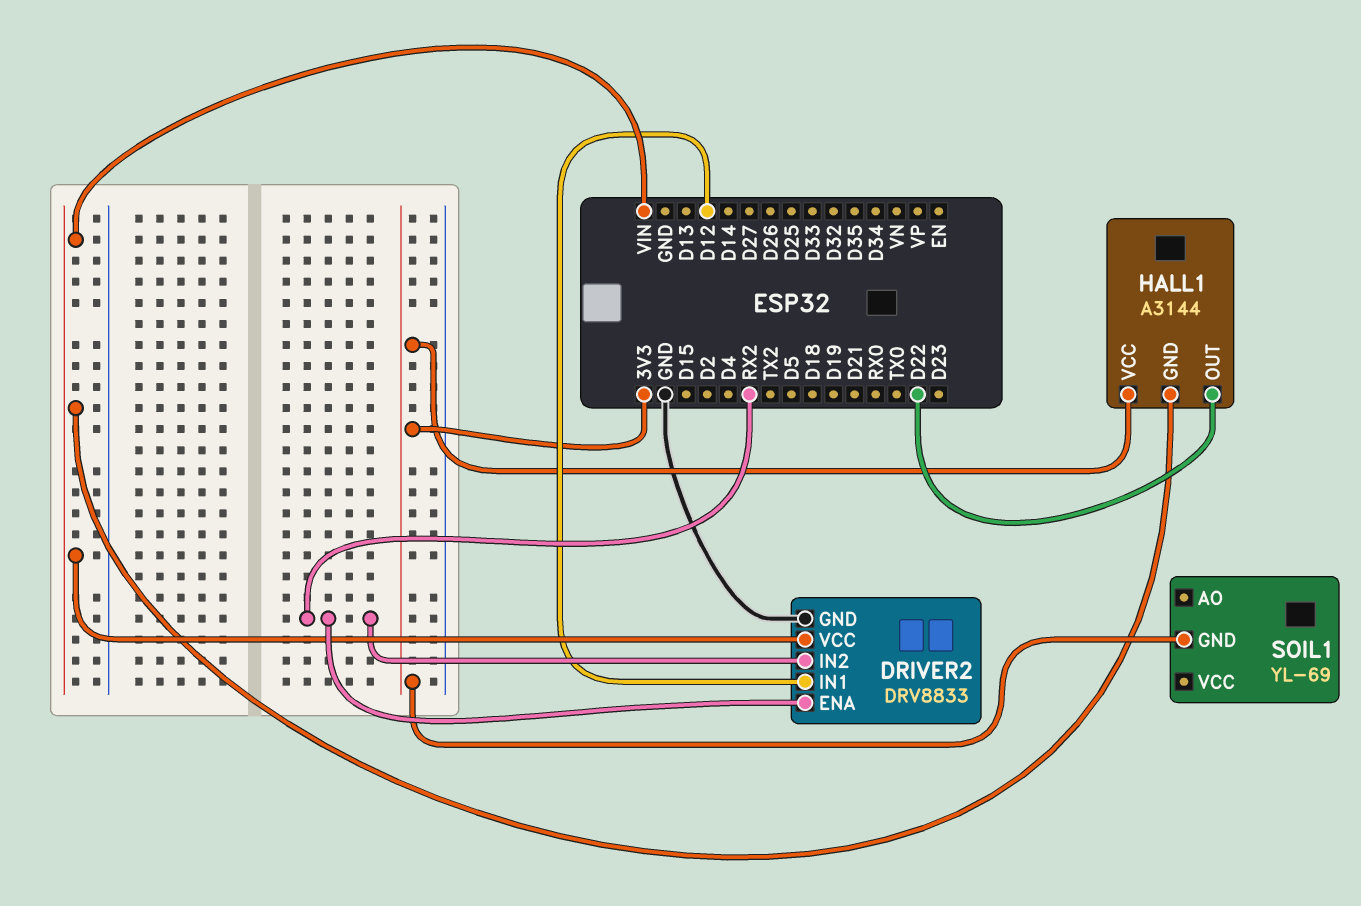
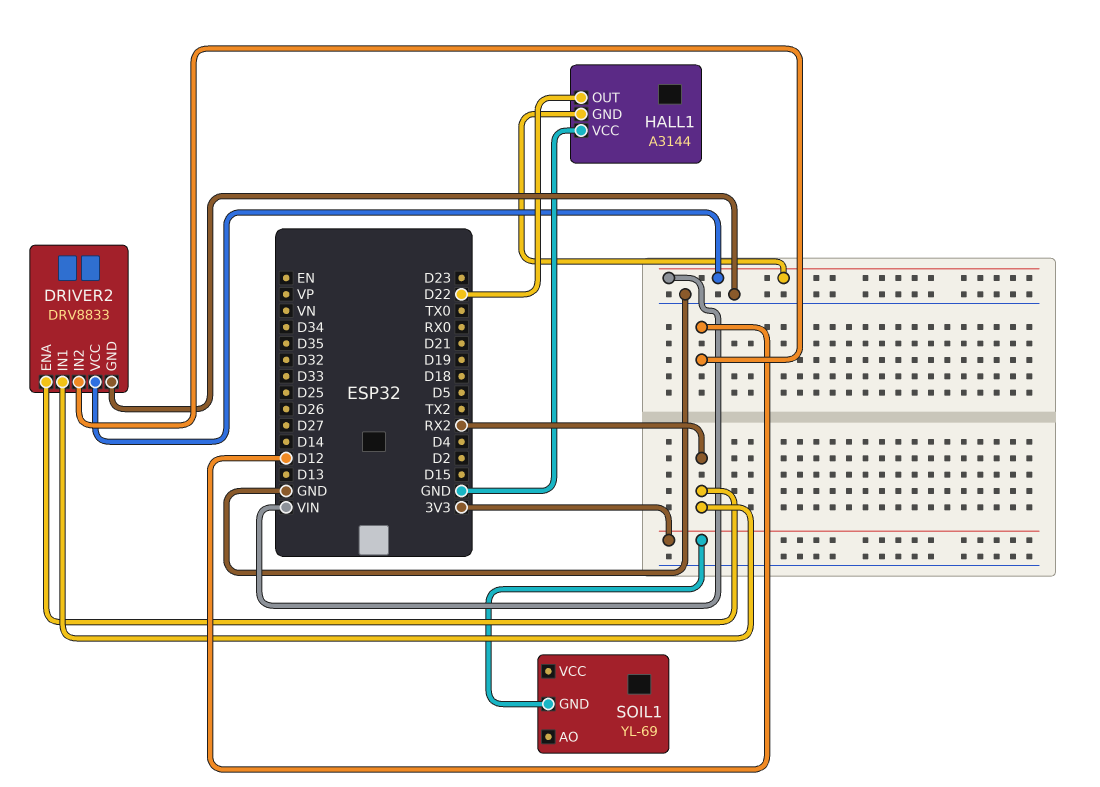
DRIVER2 pin IN1: D12 -> RX2
DRIVER2 pin IN2: RX2 -> D12
HALL1 pin VCC: 3V3 -> GND

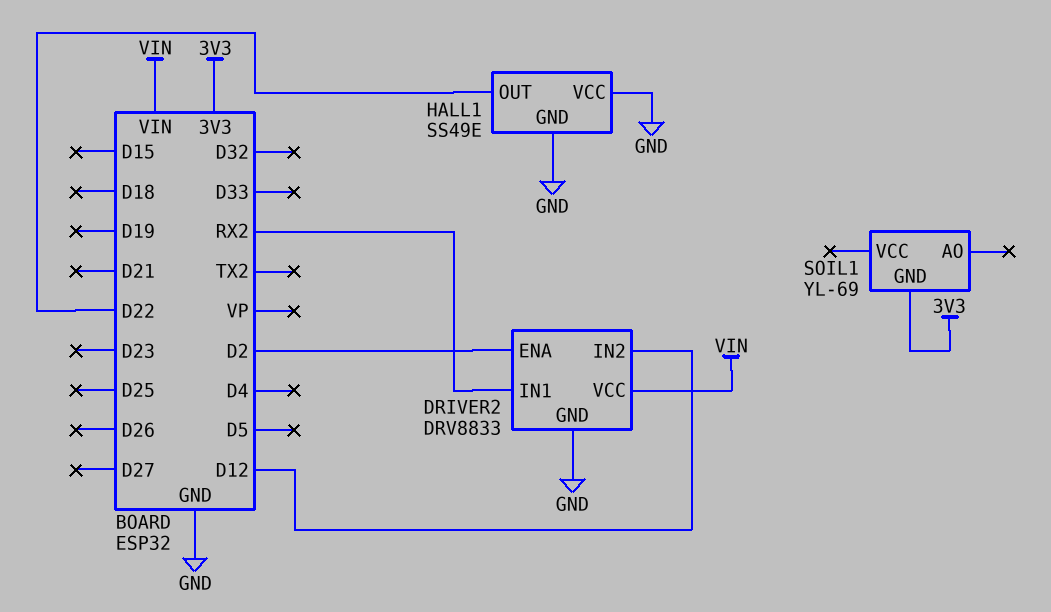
DRIVER2 pin ENA: RX2 -> D2
HALL1: A3144 -> SS49E
HALL1 pin GND: VIN -> GND

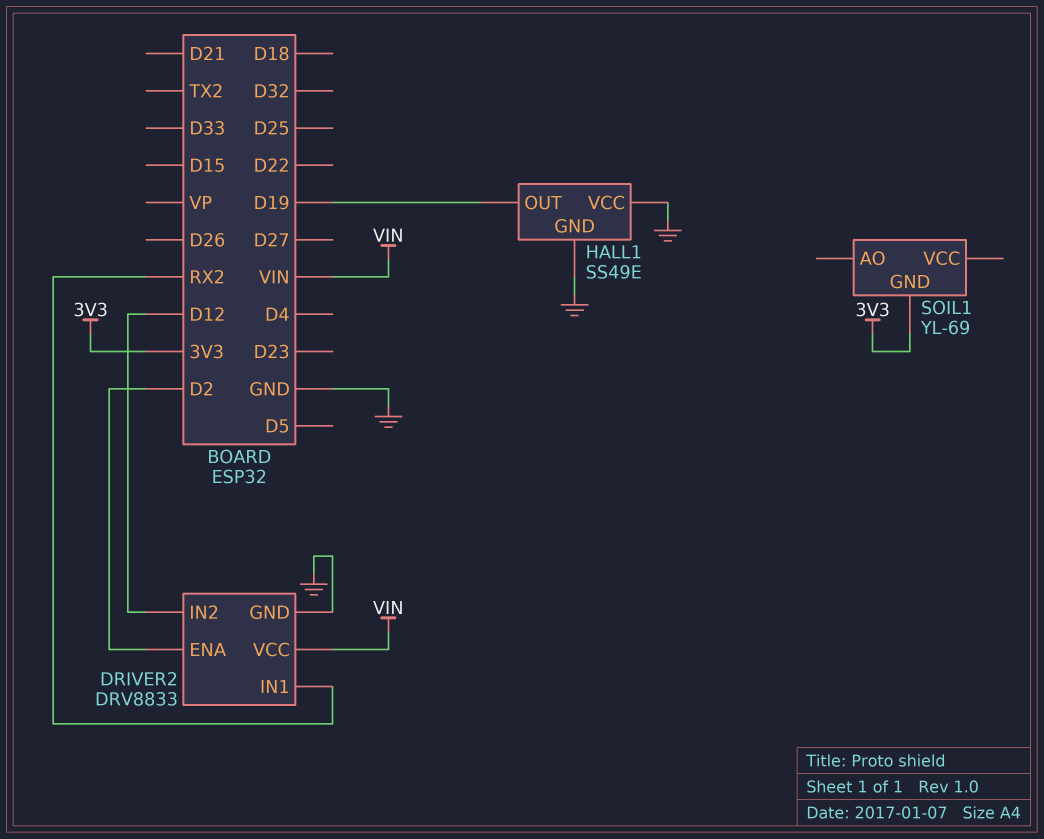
HALL1 pin OUT: D22 -> D19

